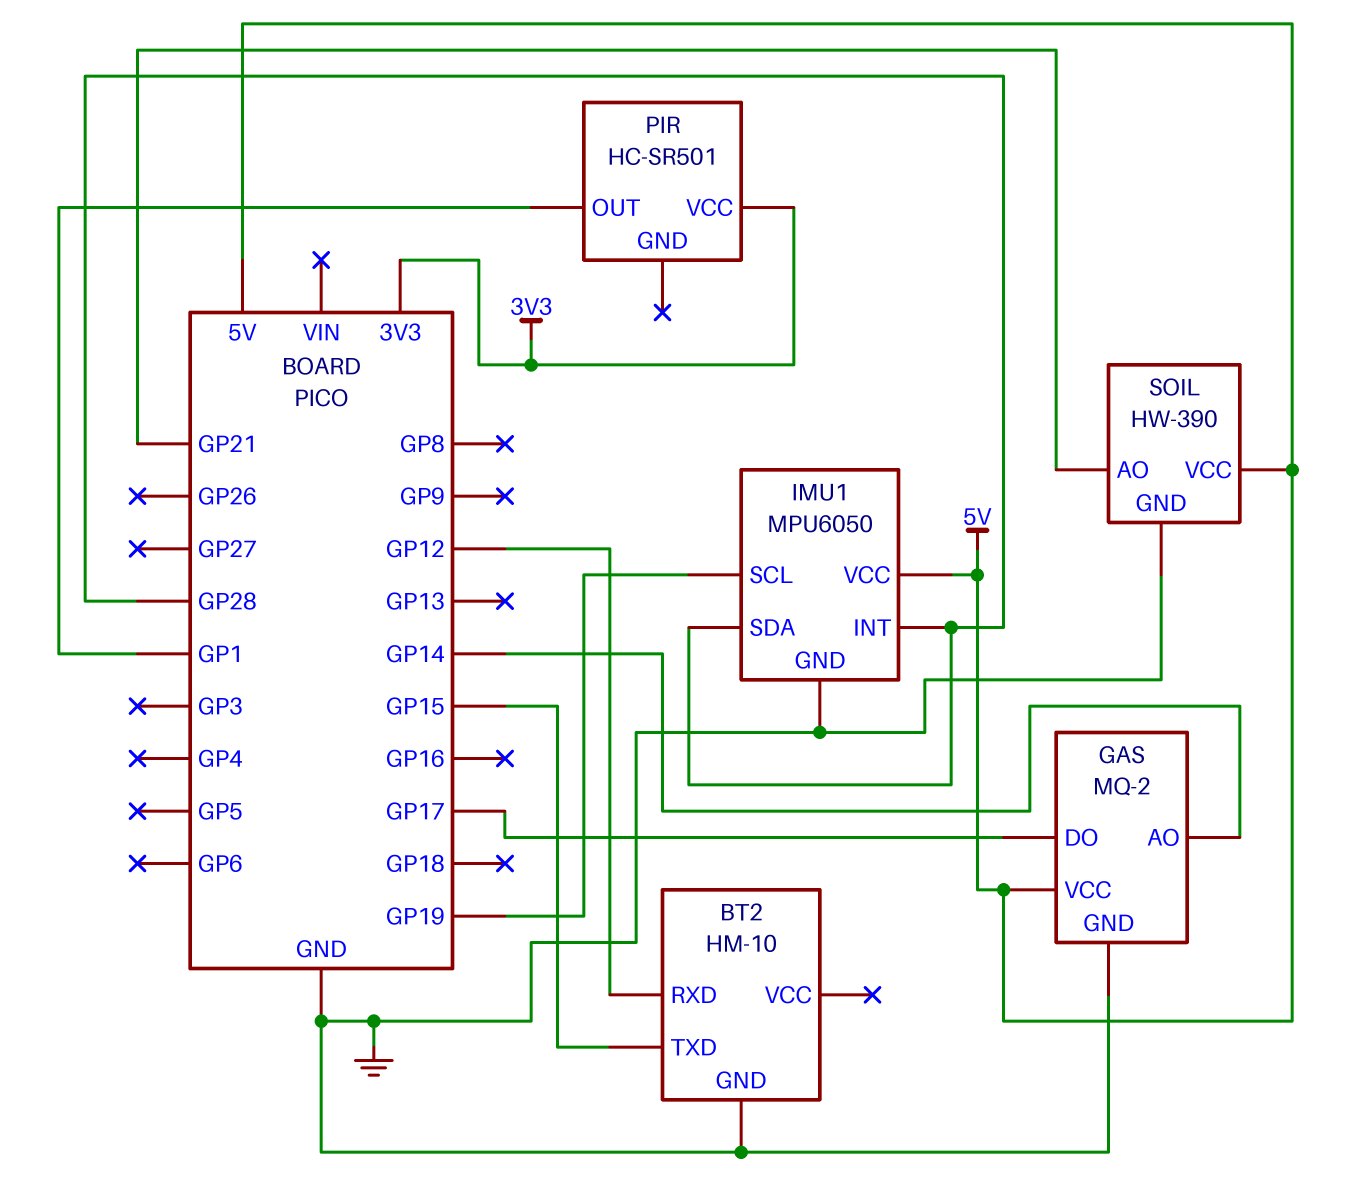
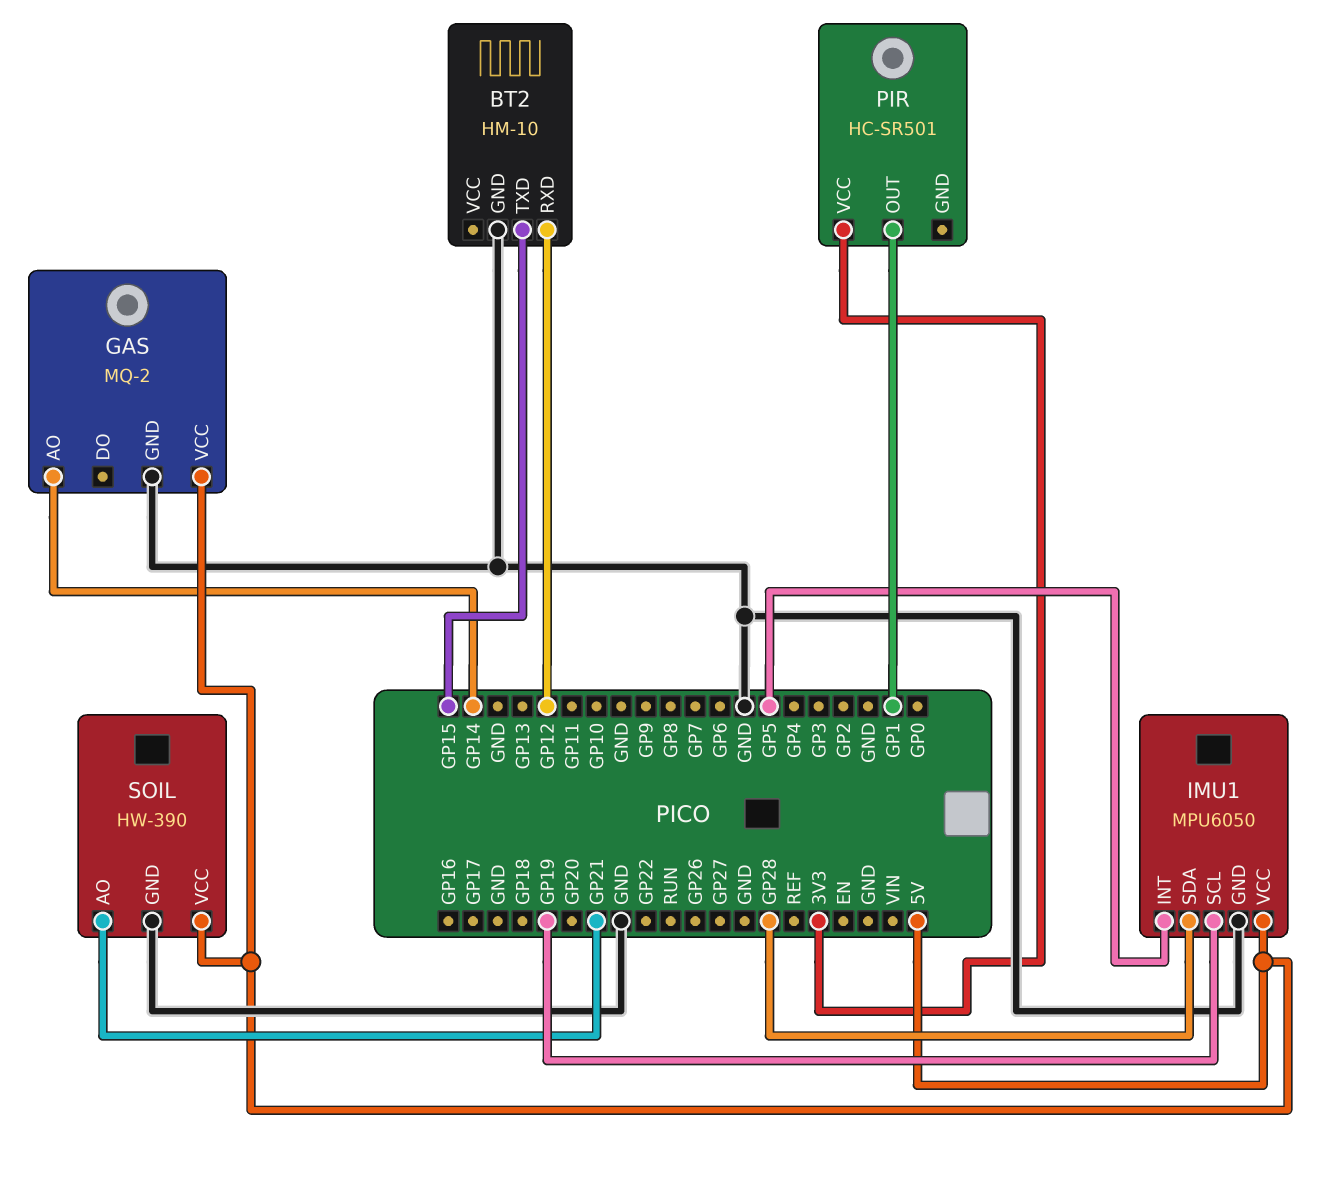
GAS pin DO: GP17 -> none
IMU1 pin INT: GP28 -> GP5

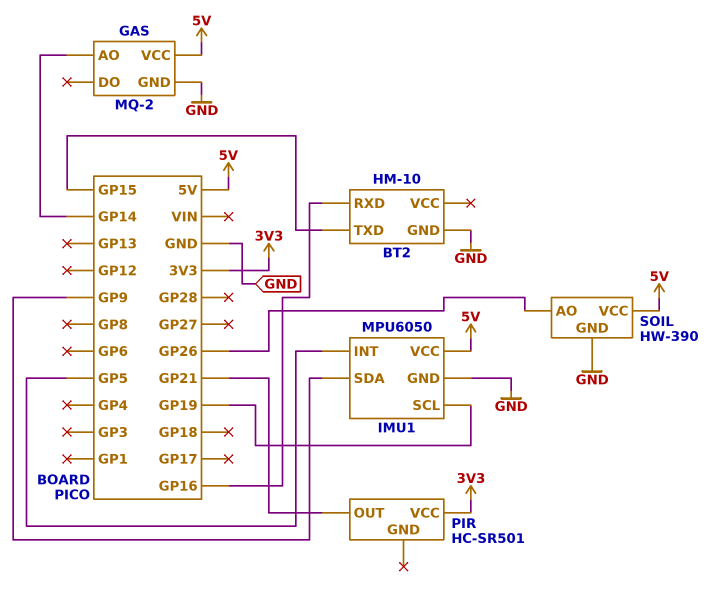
BT2 pin RXD: GP12 -> GP16
IMU1 pin SDA: GP28 -> GP9
PIR pin OUT: GP1 -> GP21
SOIL pin AO: GP21 -> GP26

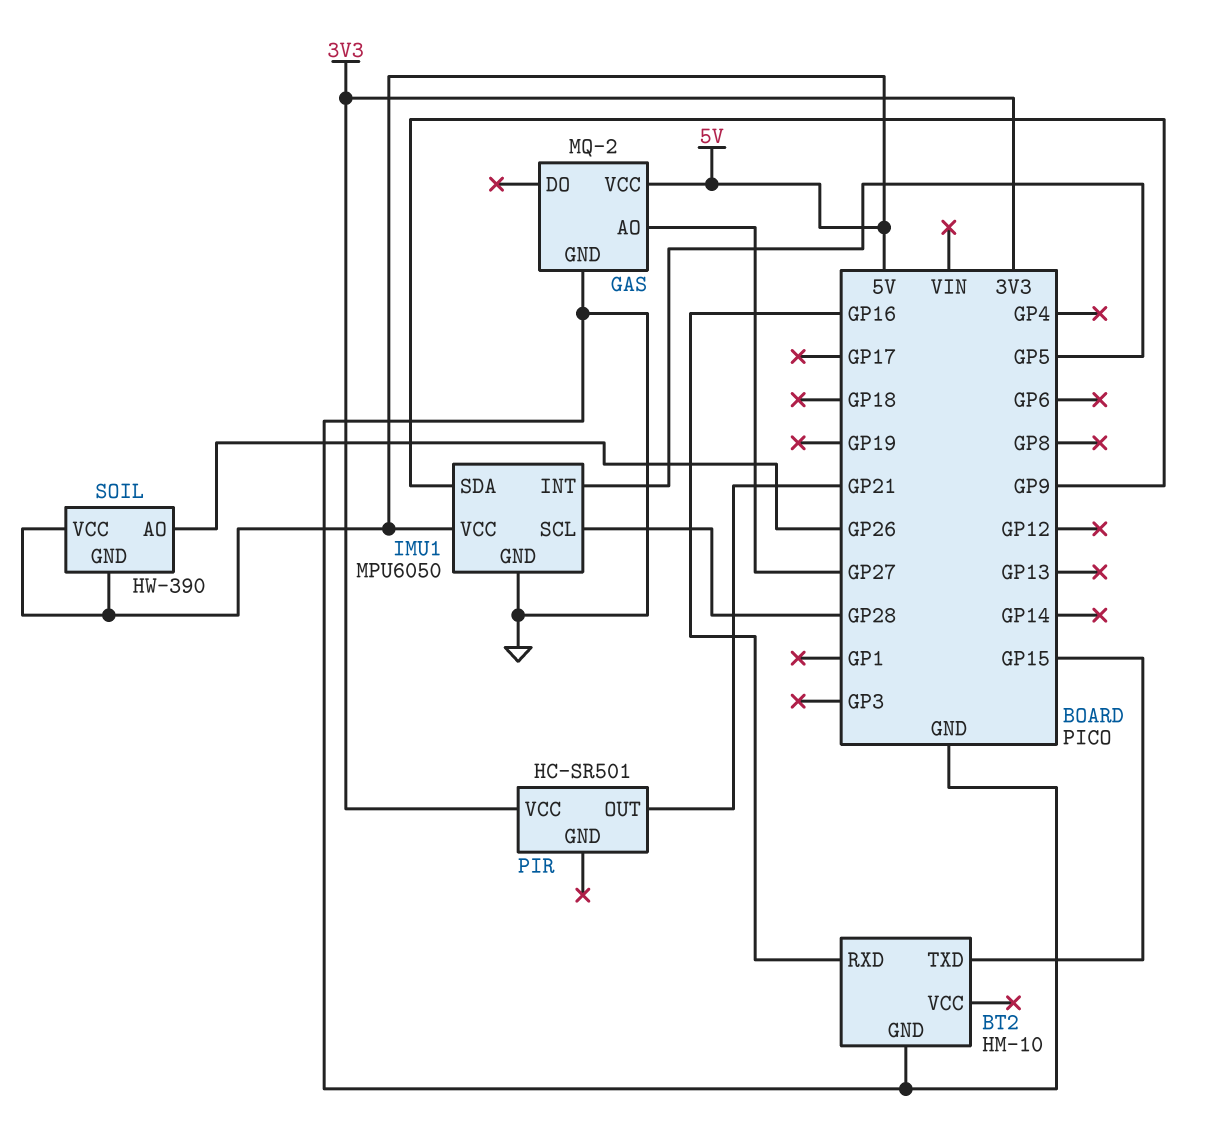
GAS pin AO: GP14 -> GP27
IMU1 pin SCL: GP19 -> GP28
SOIL pin GND: GND -> 5V

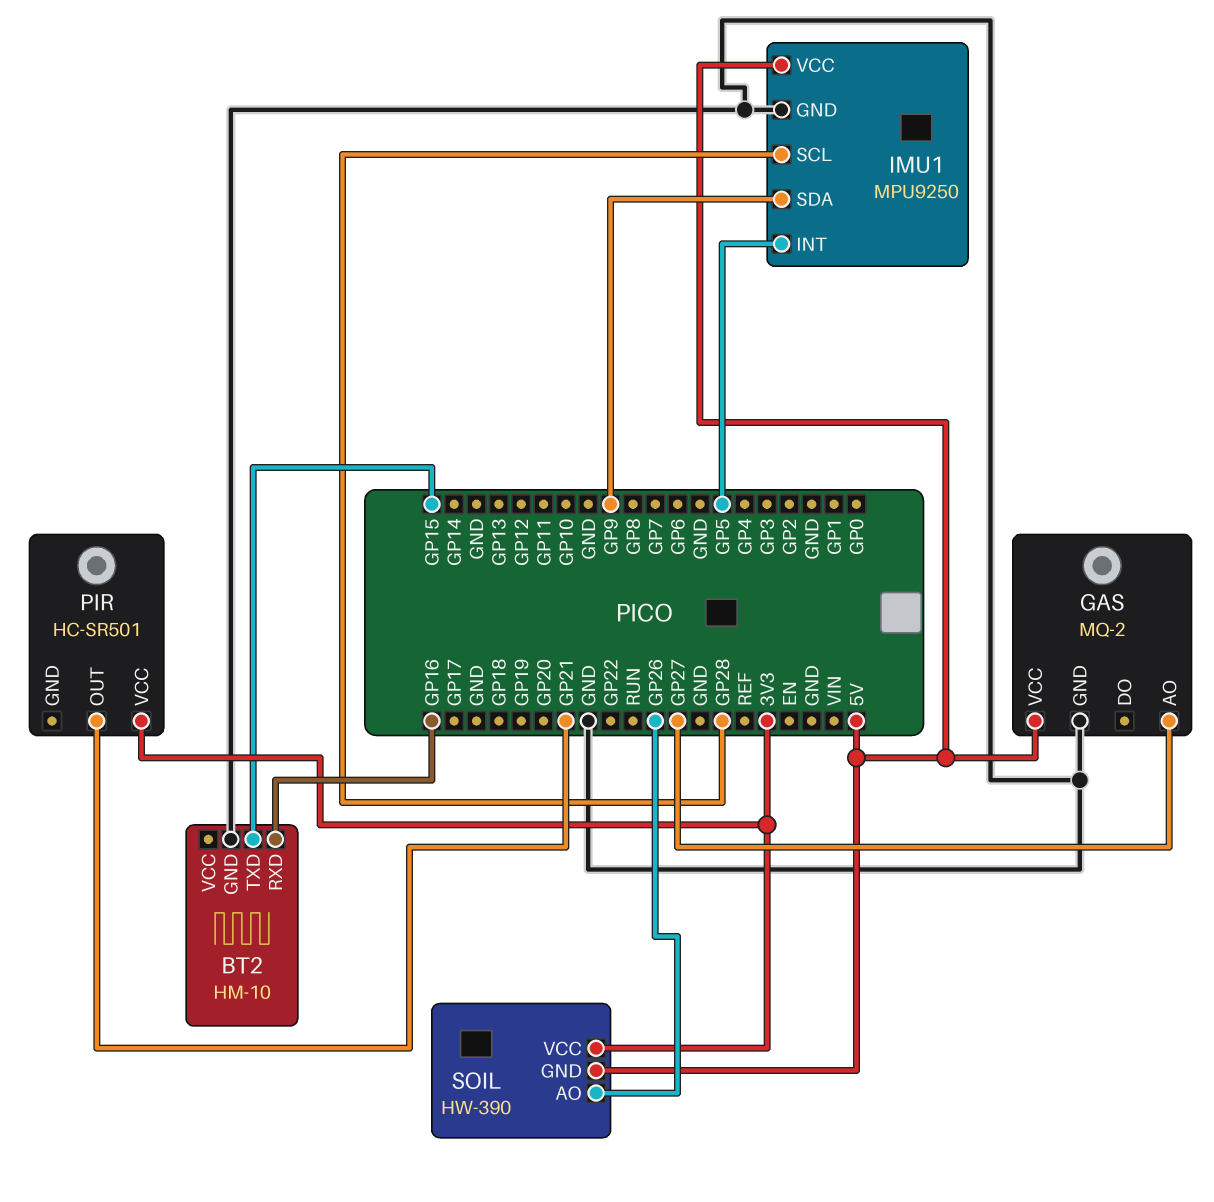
IMU1: MPU6050 -> MPU9250
SOIL pin VCC: 5V -> 3V3

